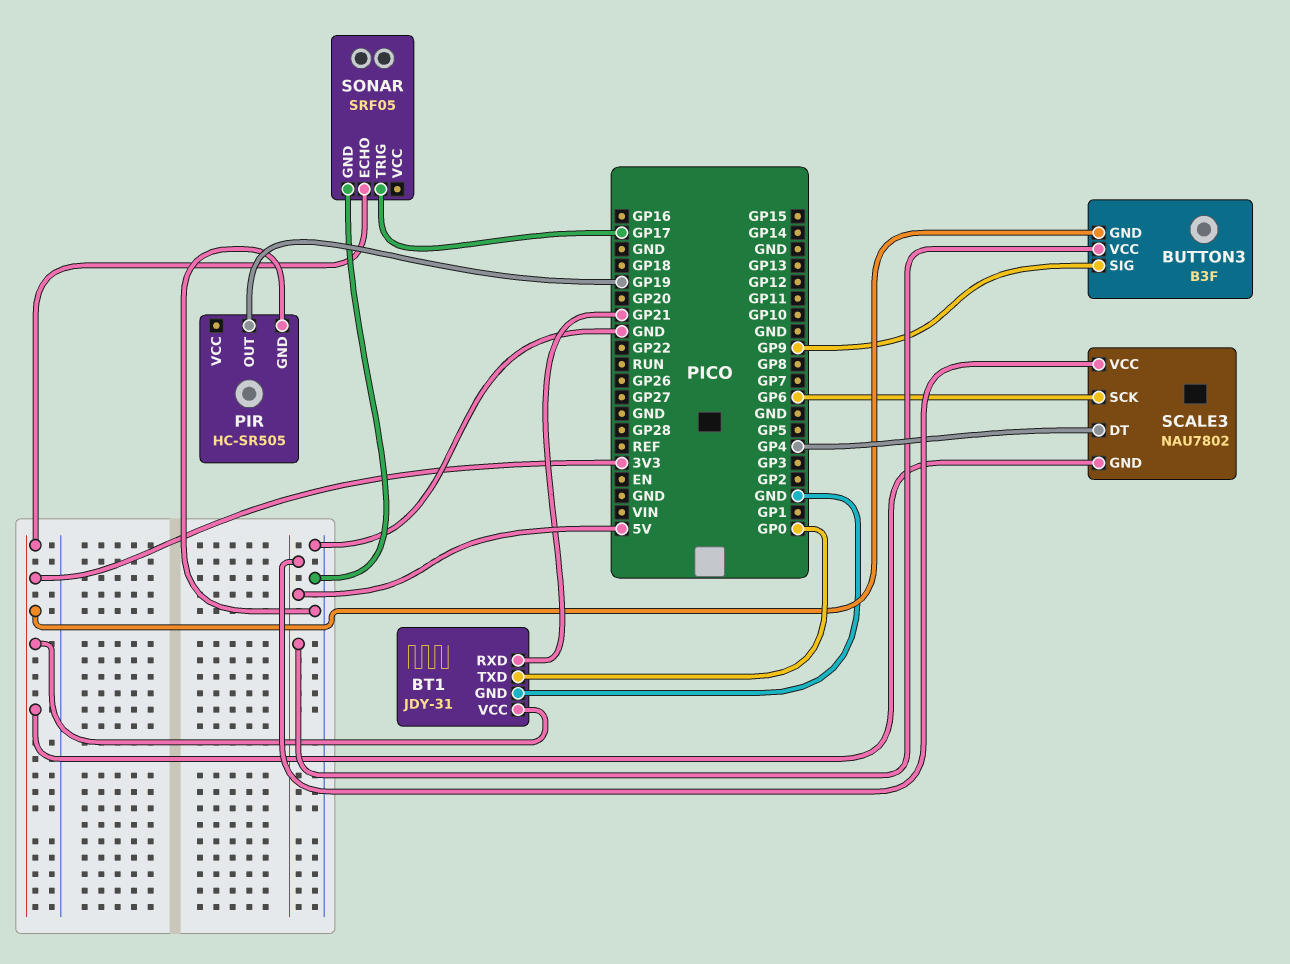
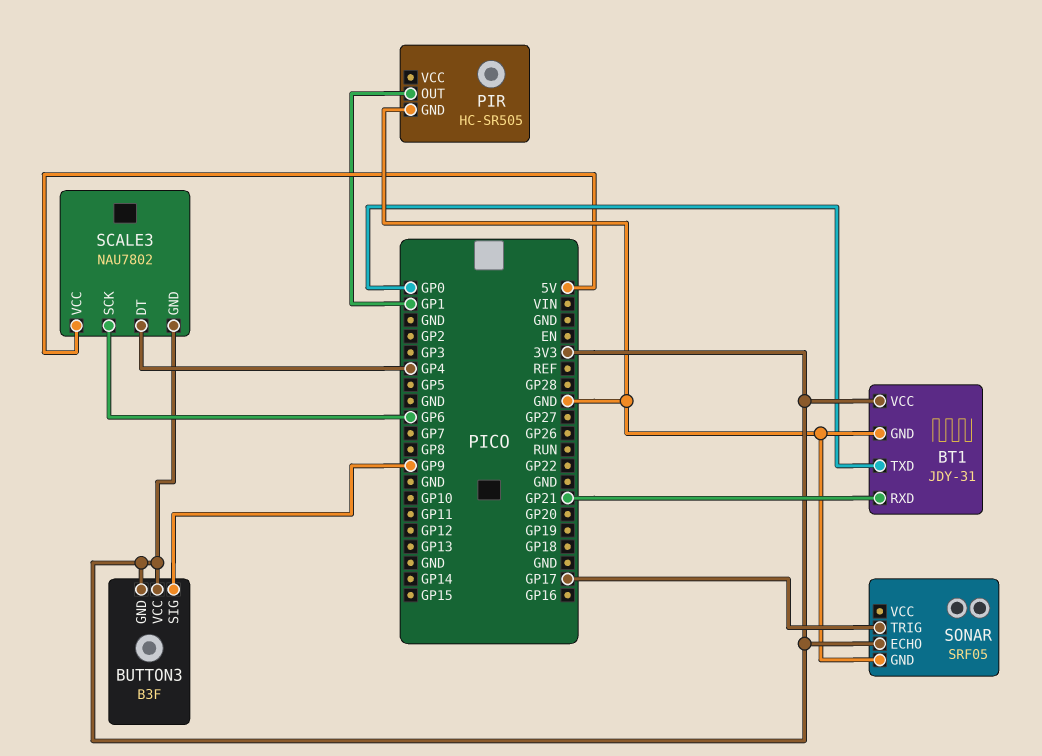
BUTTON3 pin VCC: 5V -> 3V3
PIR pin OUT: GP19 -> GP1

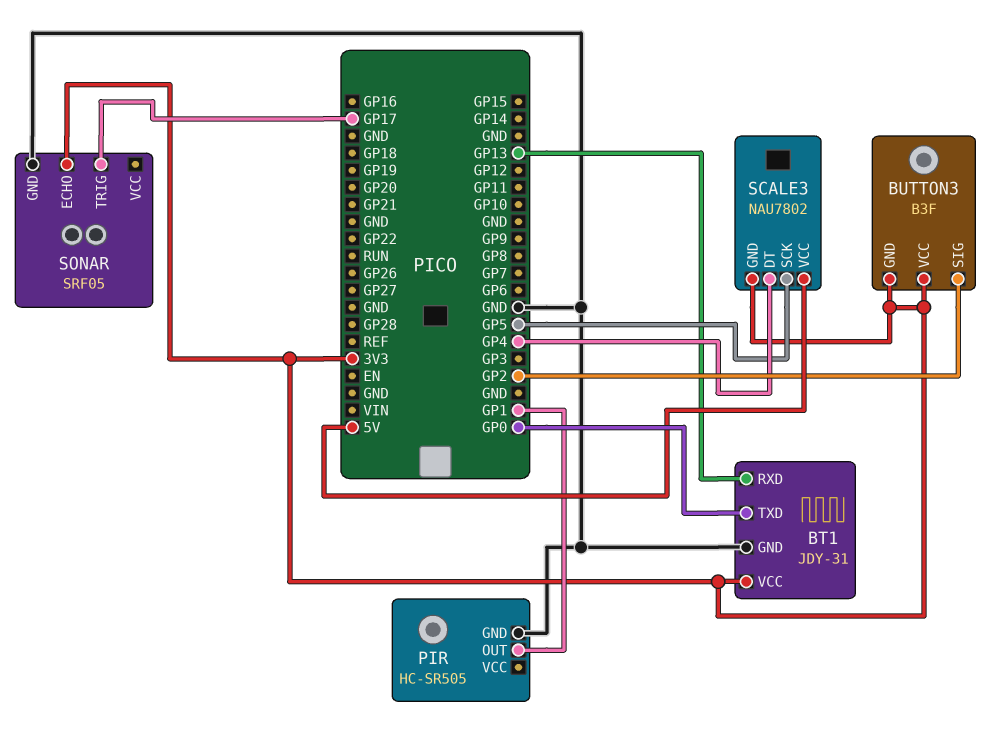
BT1 pin RXD: GP21 -> GP13
BUTTON3 pin SIG: GP9 -> GP2
SCALE3 pin SCK: GP6 -> GP5

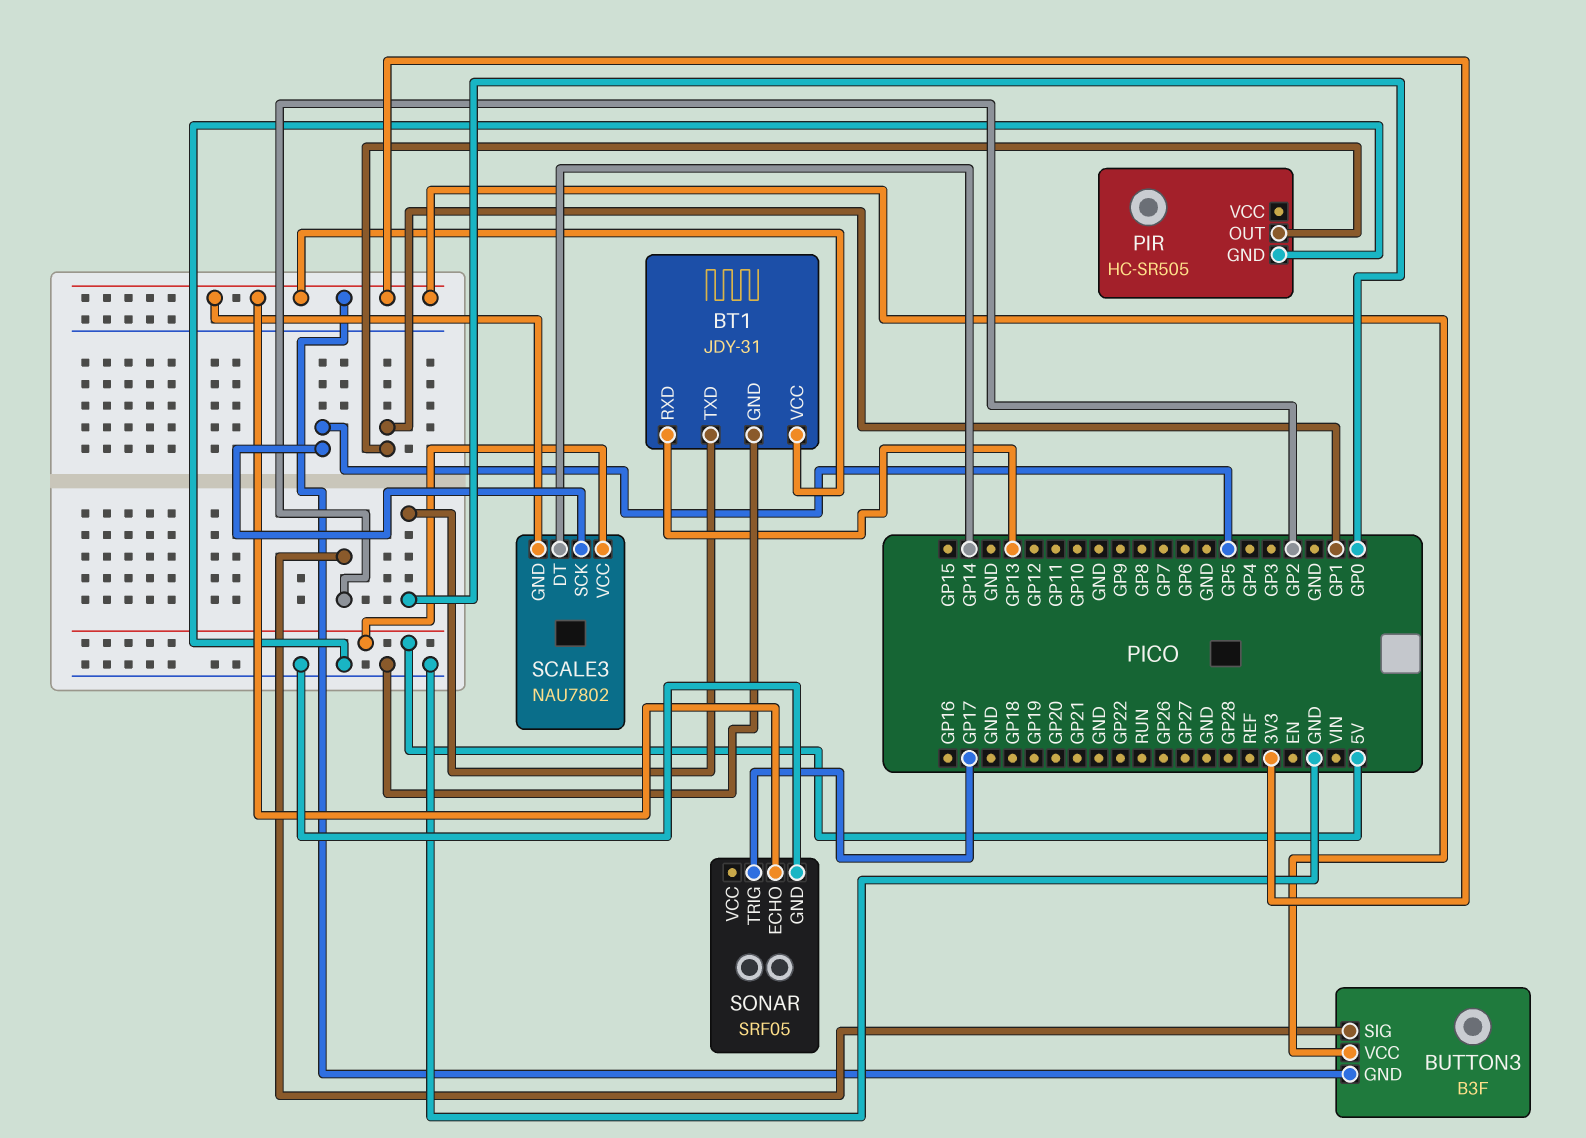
SCALE3 pin DT: GP4 -> GP14

